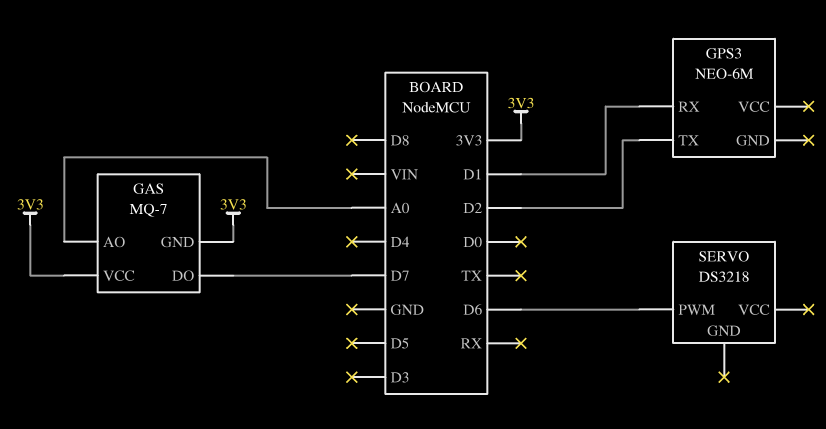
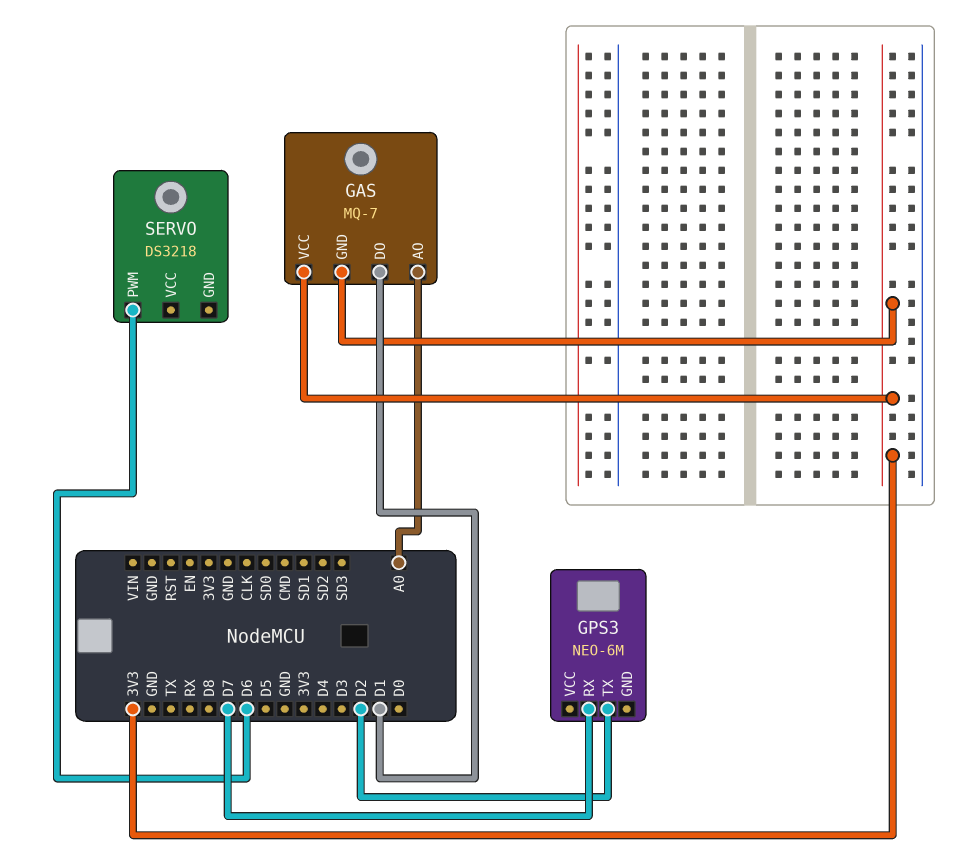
GAS pin DO: D7 -> D1
GPS3 pin RX: D1 -> D7

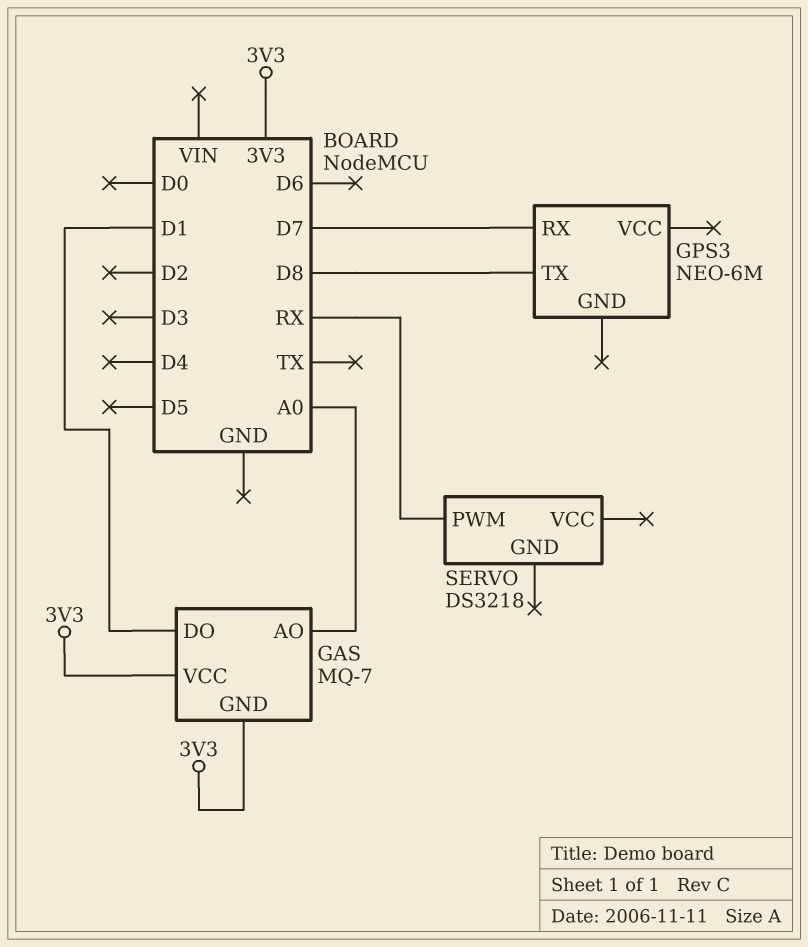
GPS3 pin TX: D2 -> D8
SERVO pin PWM: D6 -> RX

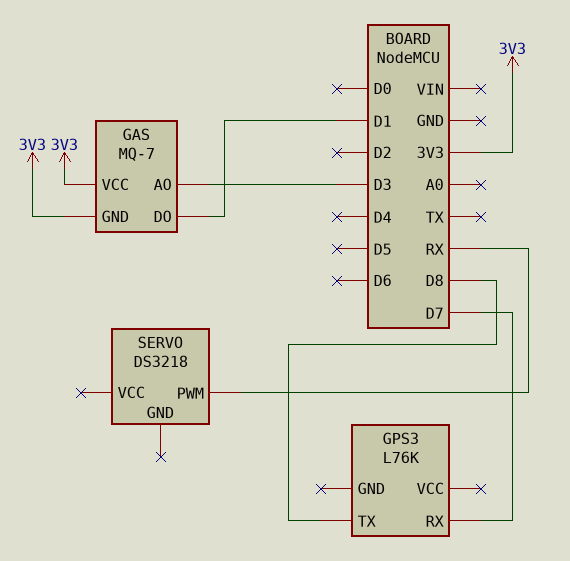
GAS pin AO: A0 -> D3
GPS3: NEO-6M -> L76K

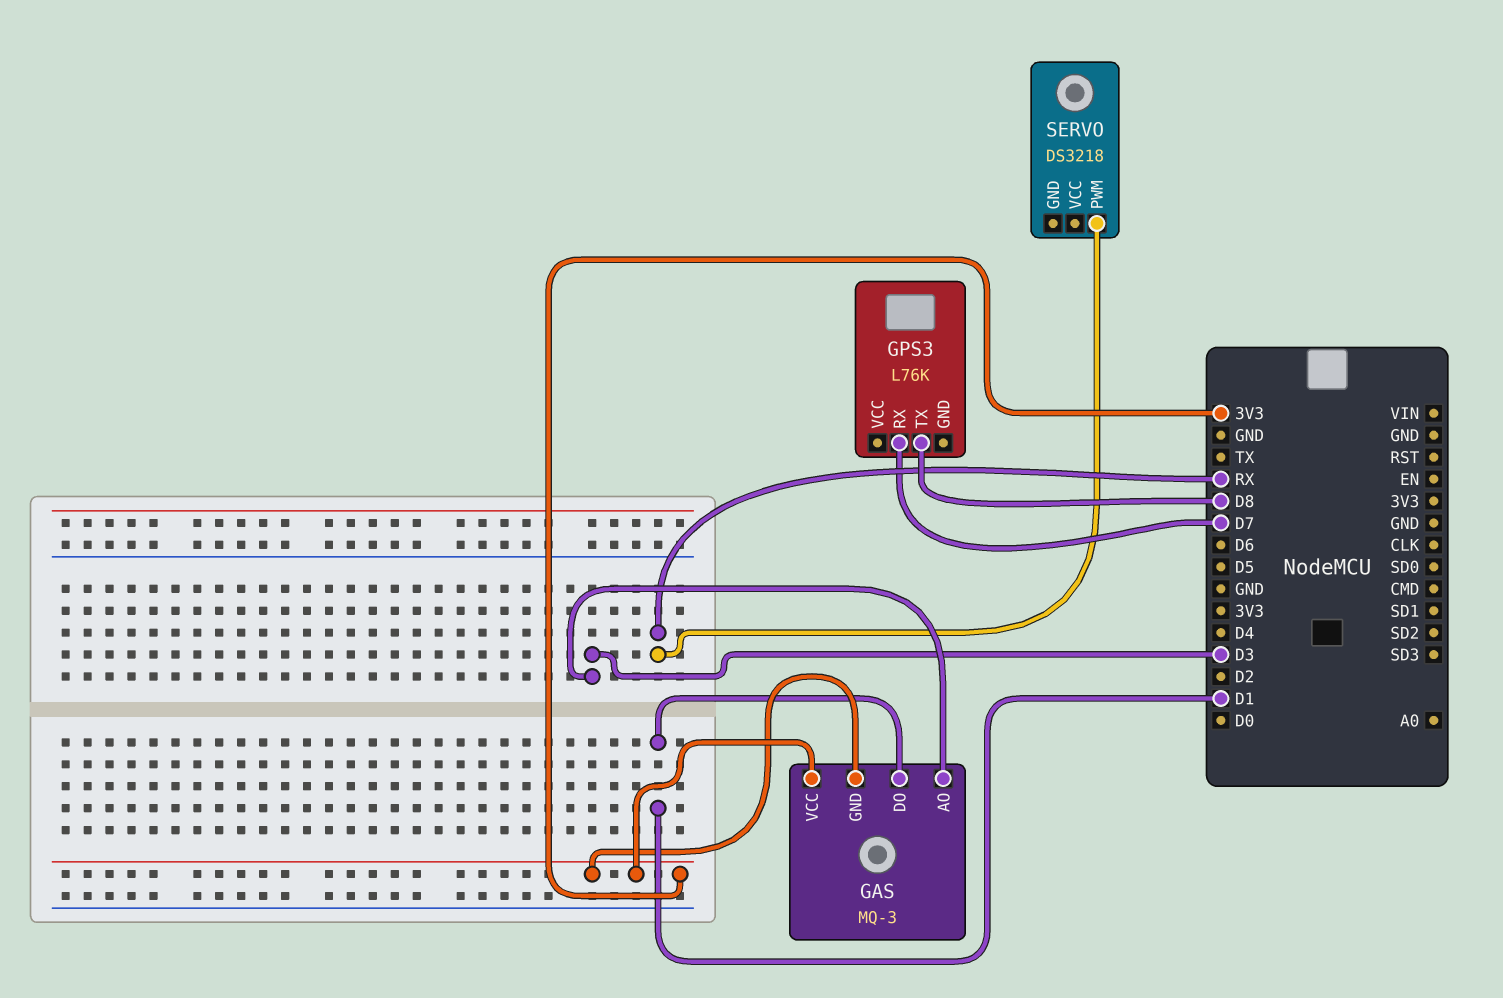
GAS: MQ-7 -> MQ-3

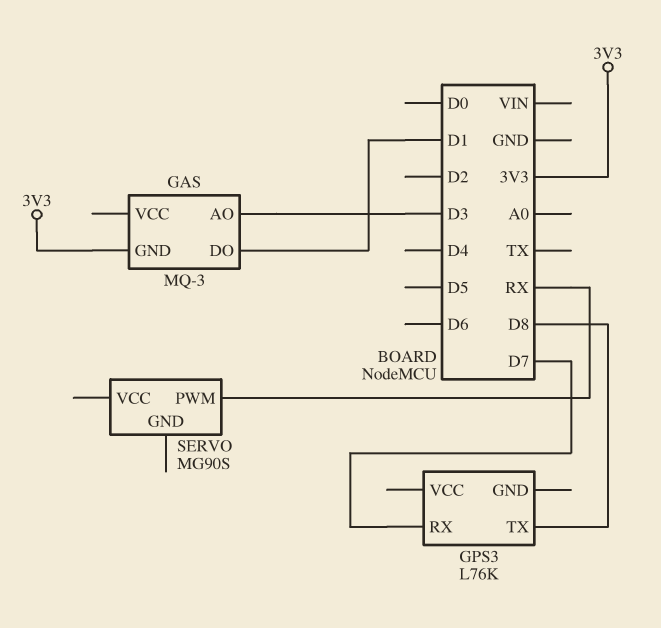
GAS pin VCC: 3V3 -> none
SERVO: DS3218 -> MG90S

